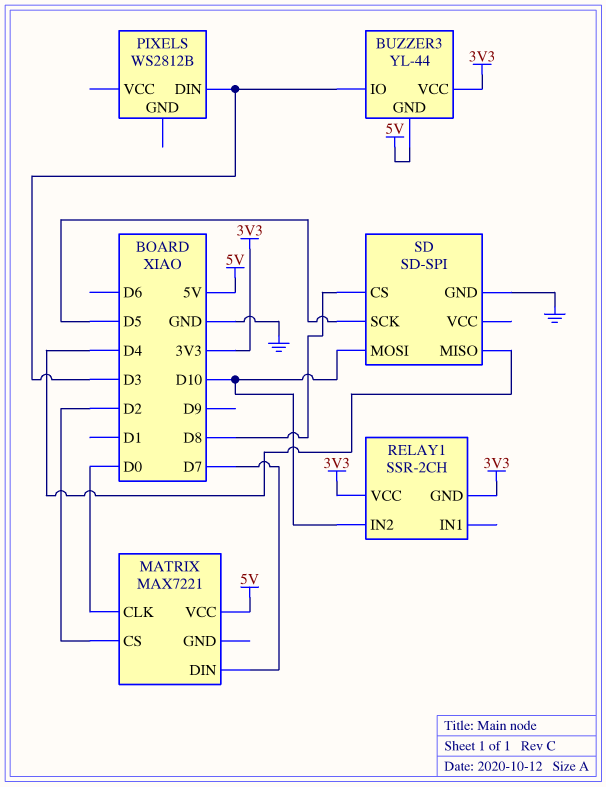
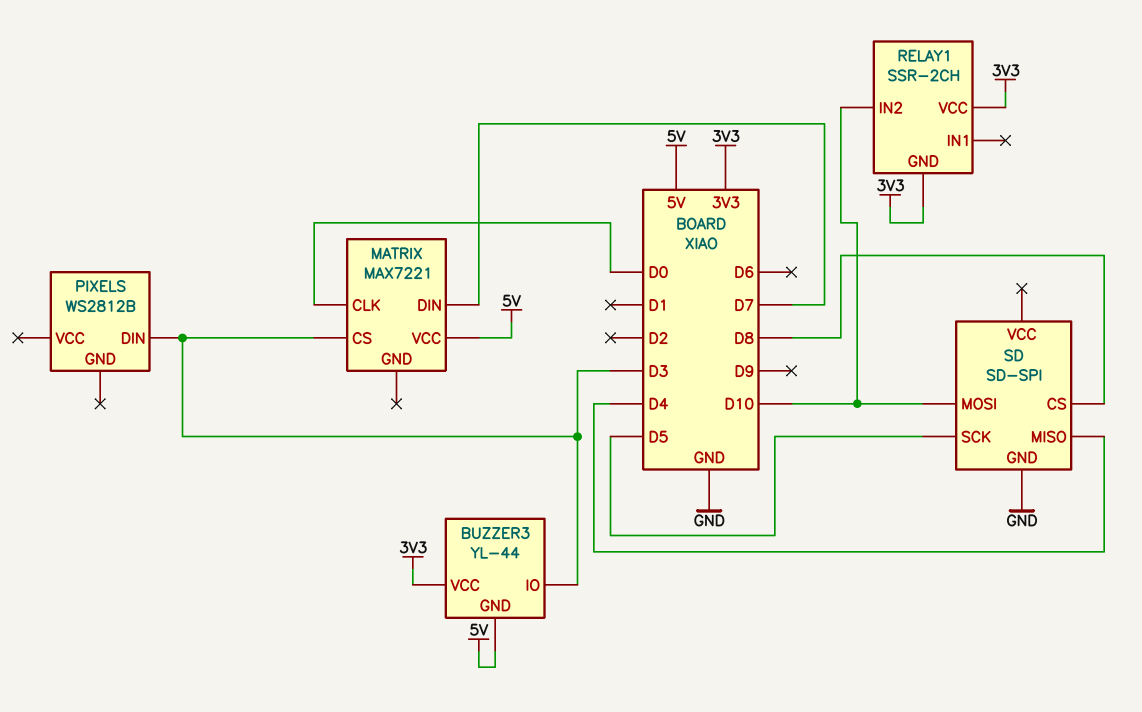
MATRIX pin CS: D2 -> D3

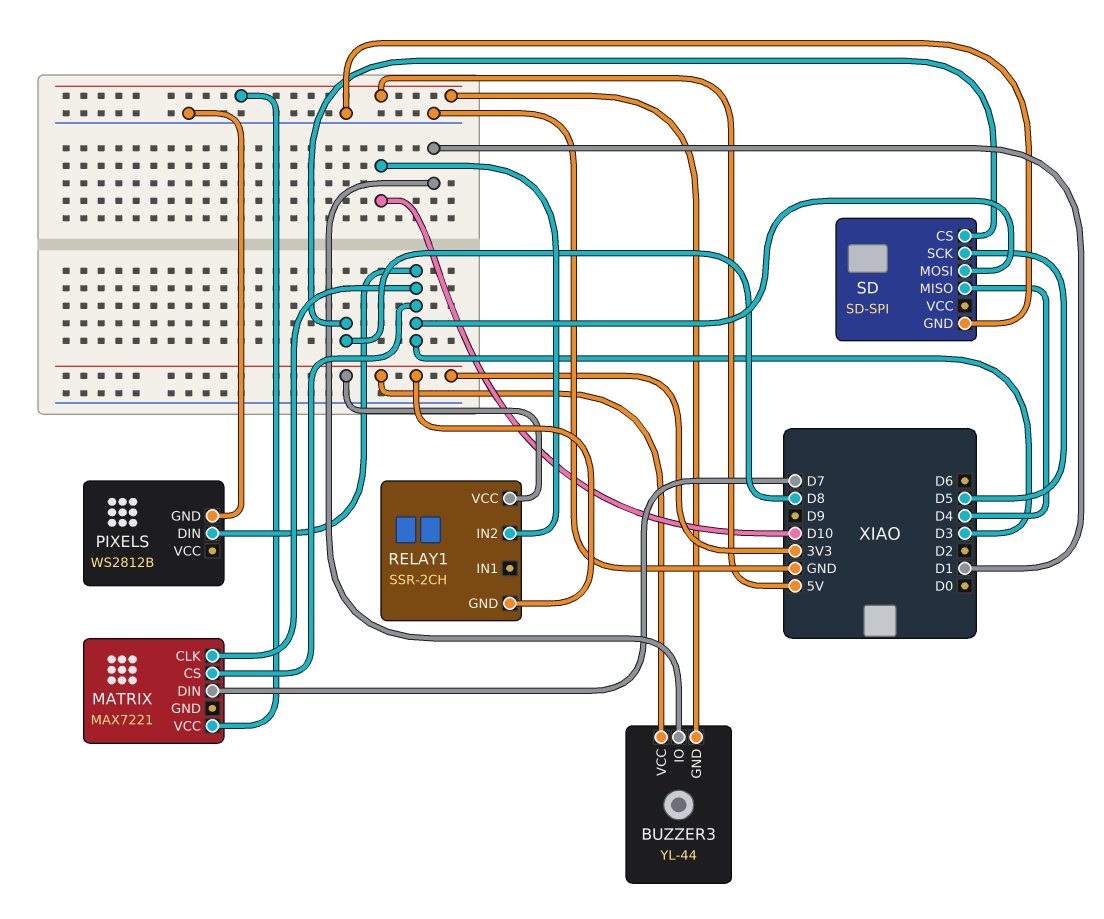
BUZZER3 pin IO: D3 -> D1
MATRIX pin CLK: D0 -> D3
PIXELS pin GND: none -> GND
SD pin MOSI: D10 -> D3

